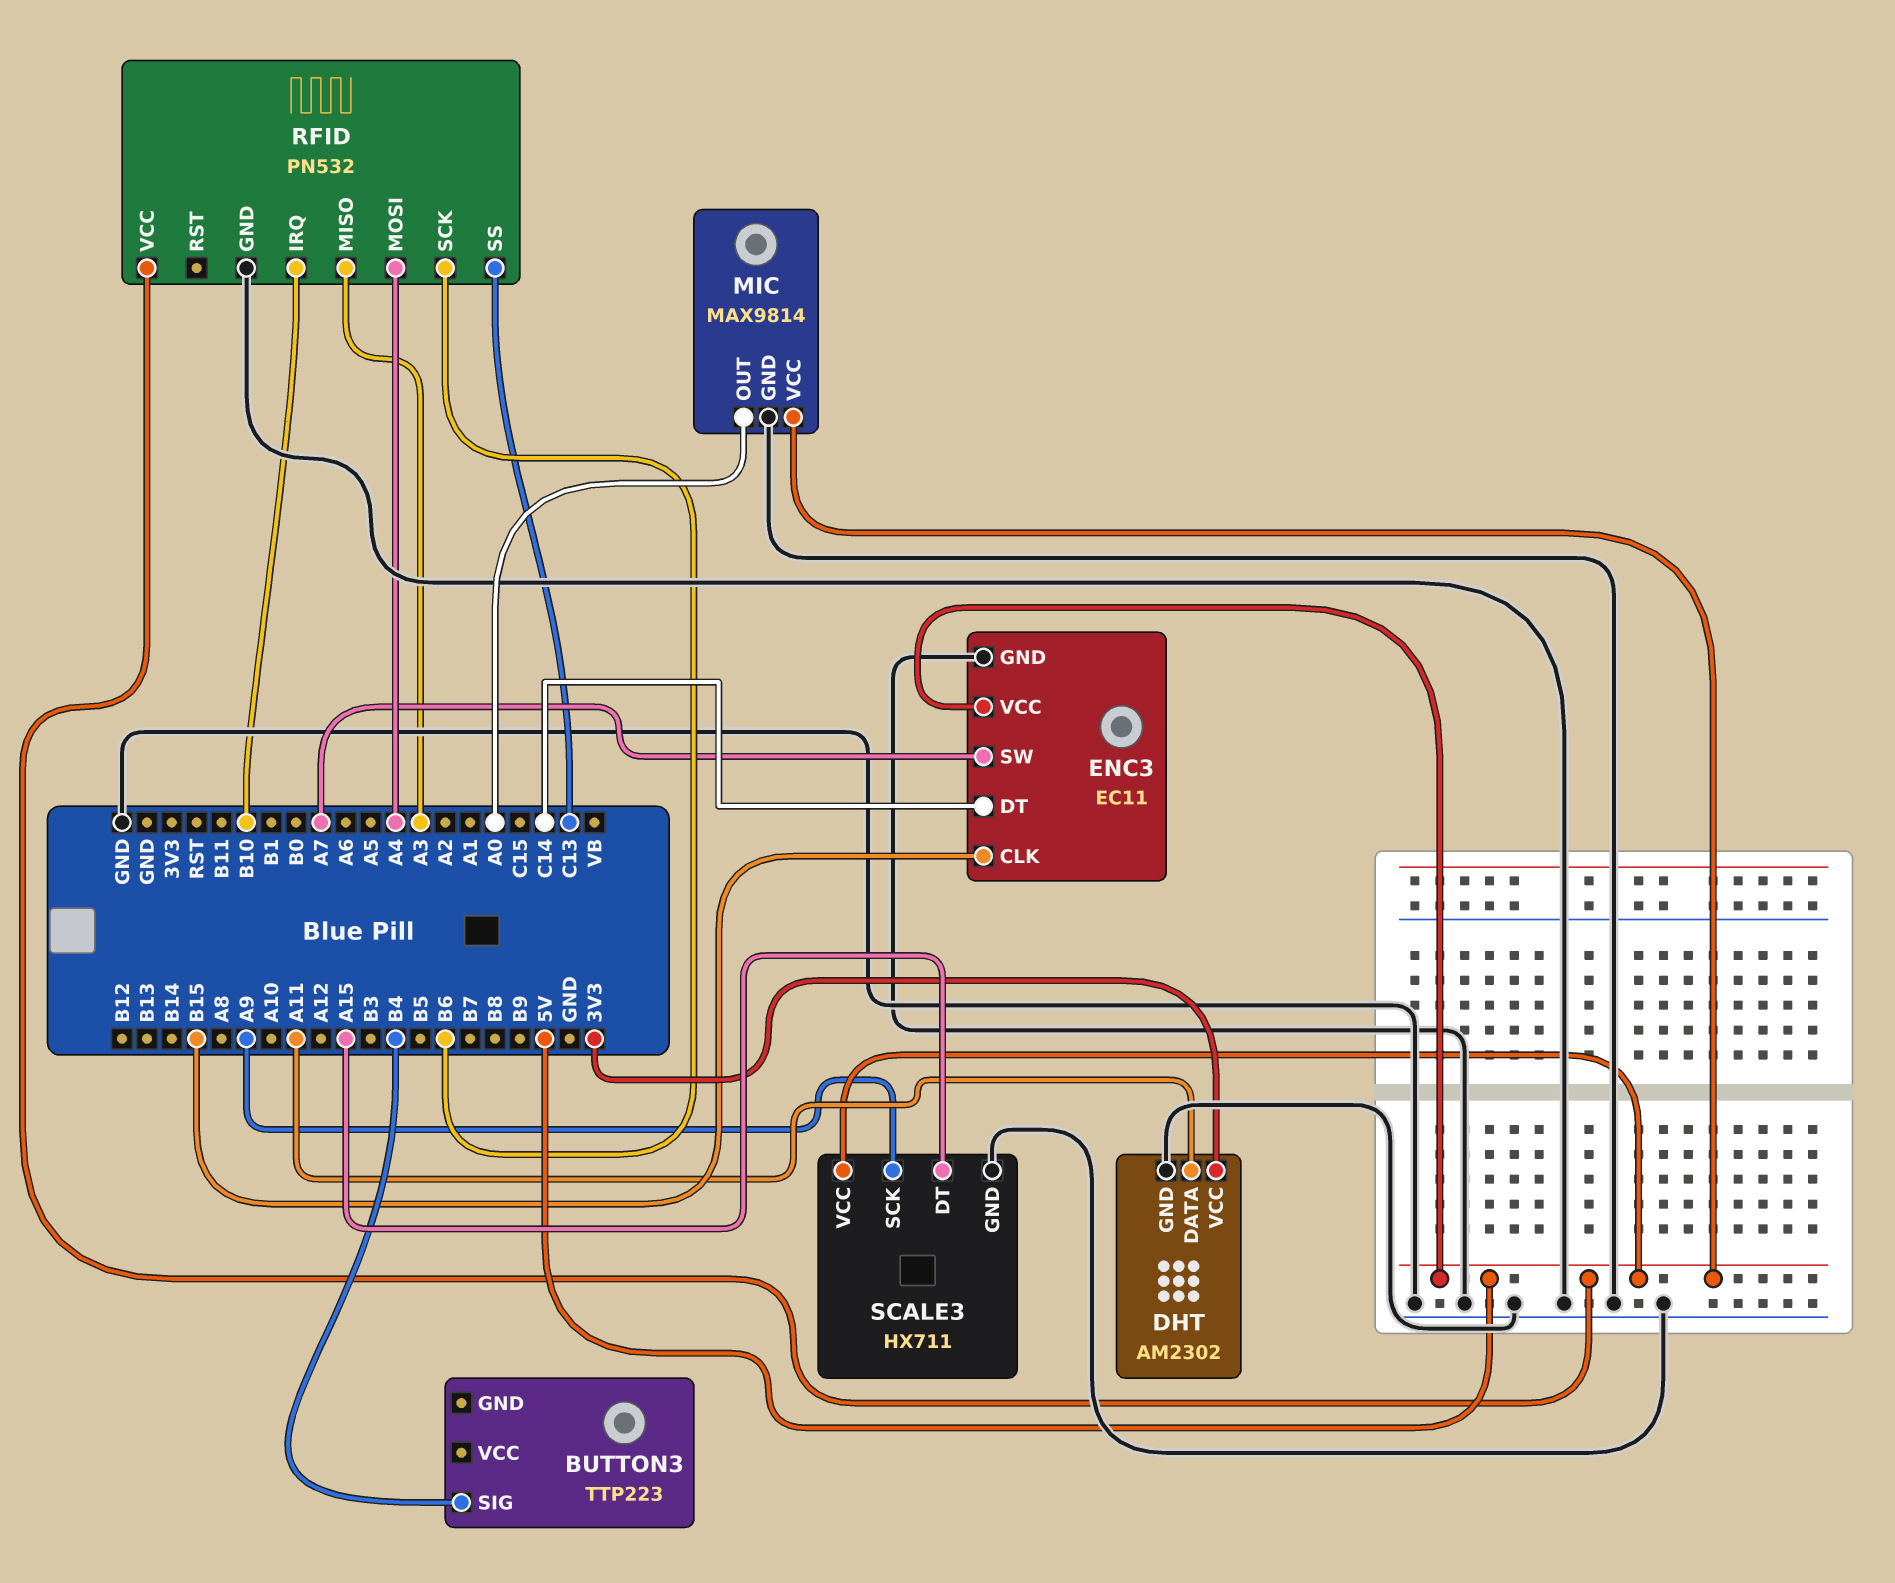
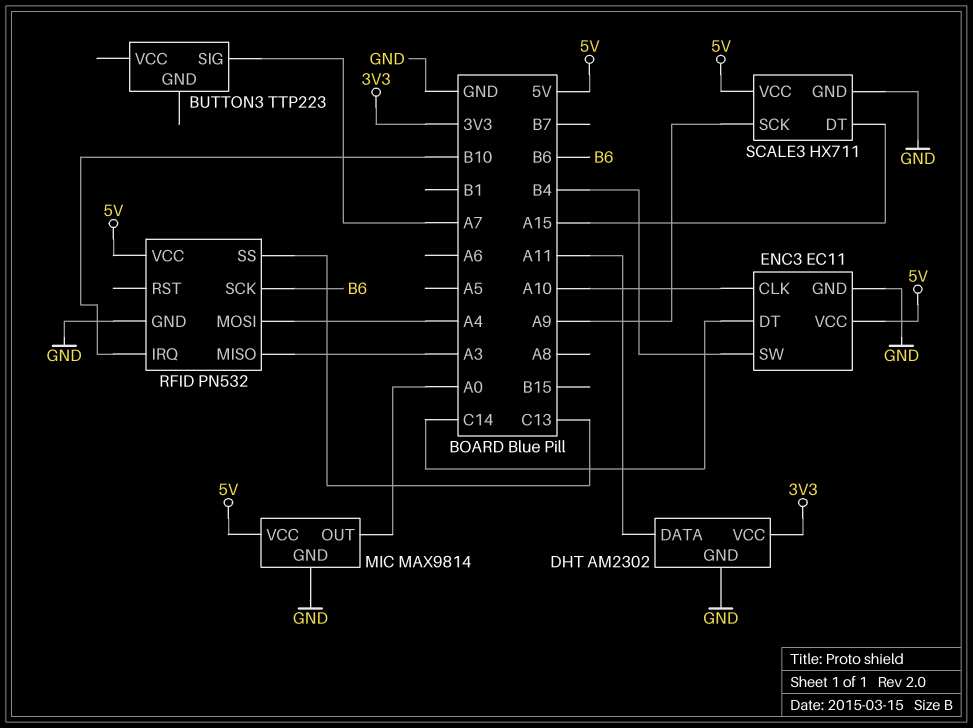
BUTTON3 pin SIG: B4 -> A7
ENC3 pin CLK: B15 -> A10
ENC3 pin SW: A7 -> B4

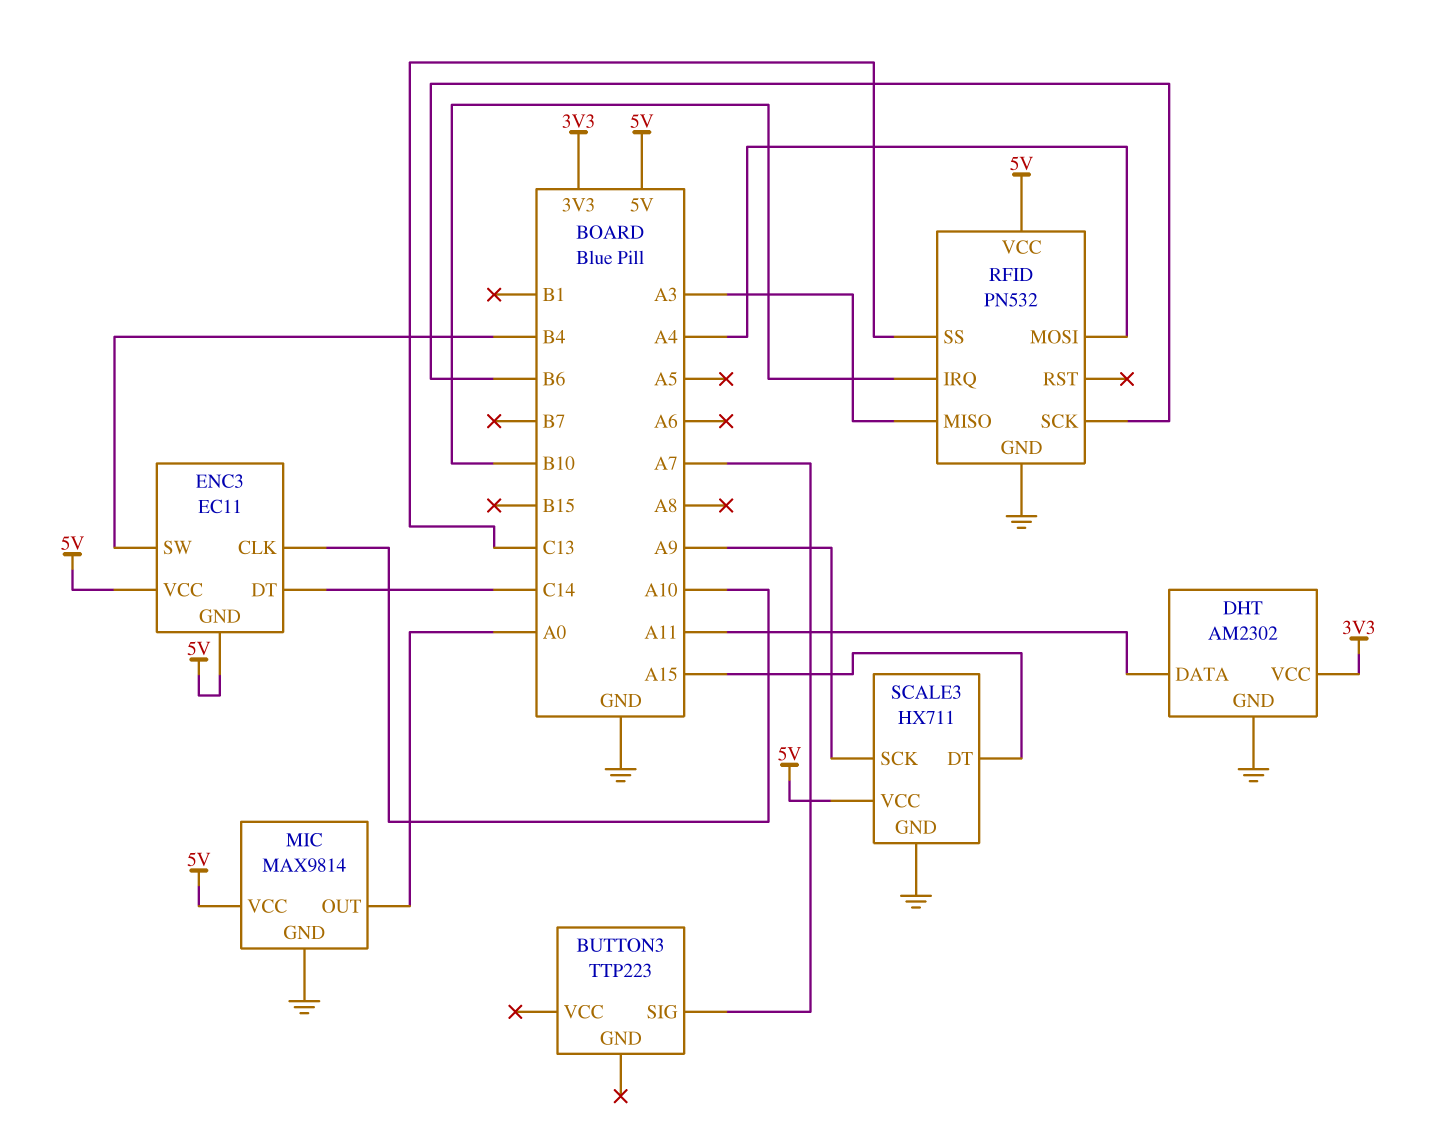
ENC3 pin GND: GND -> 5V

